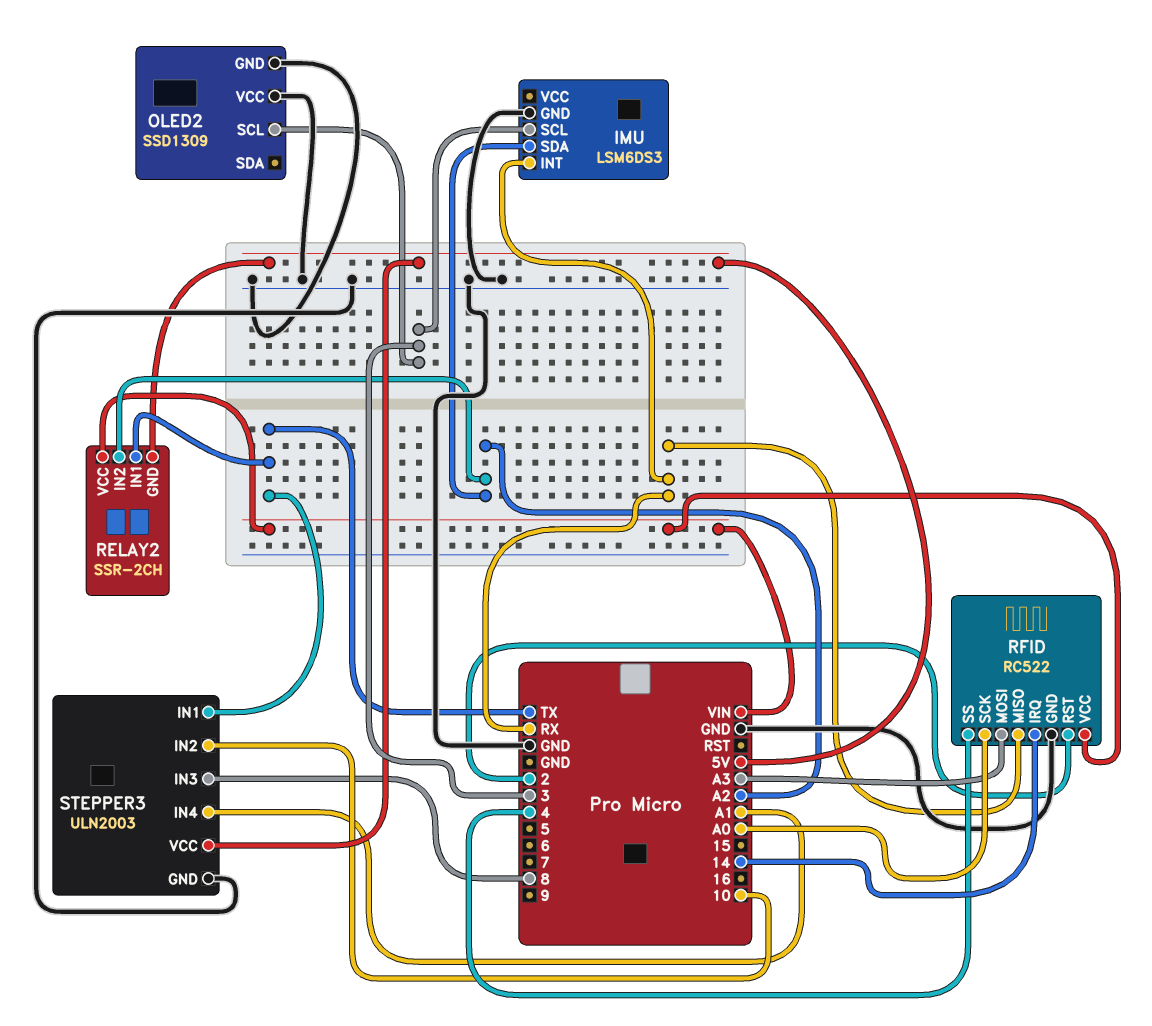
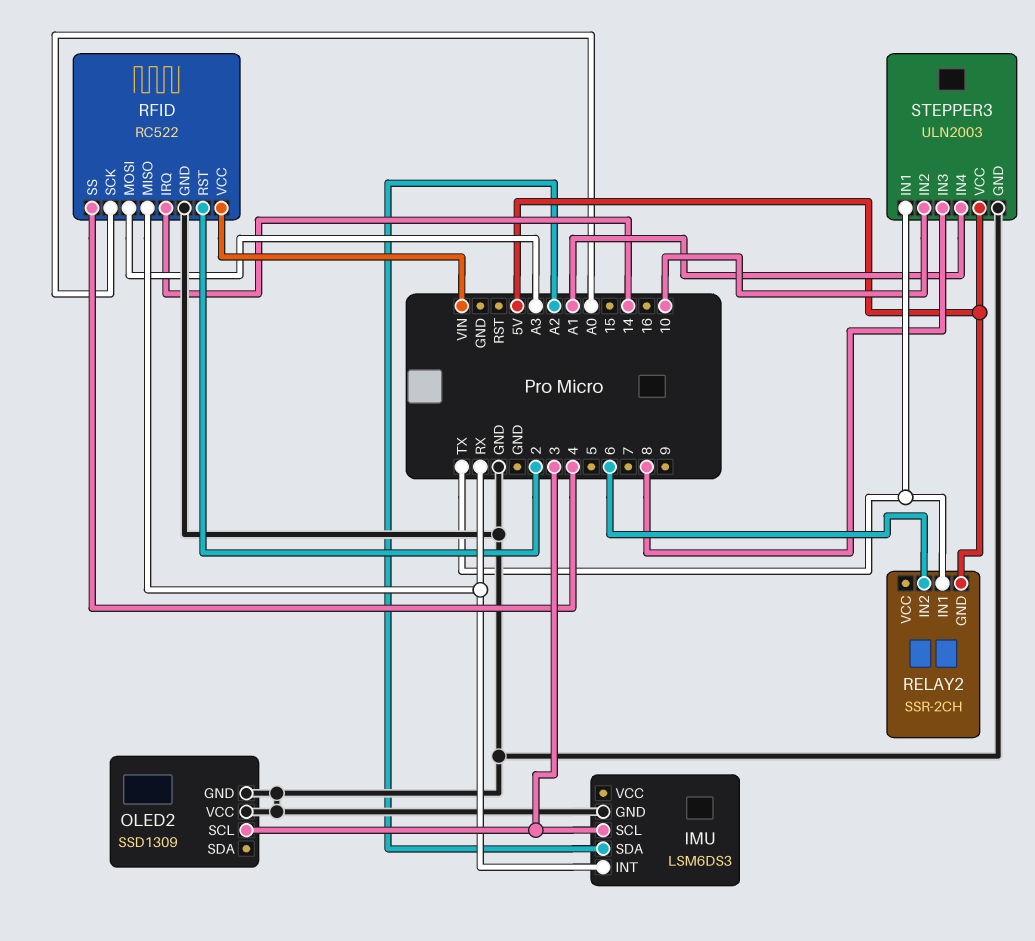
RELAY2 pin IN2: A2 -> 6
RELAY2 pin VCC: VIN -> none

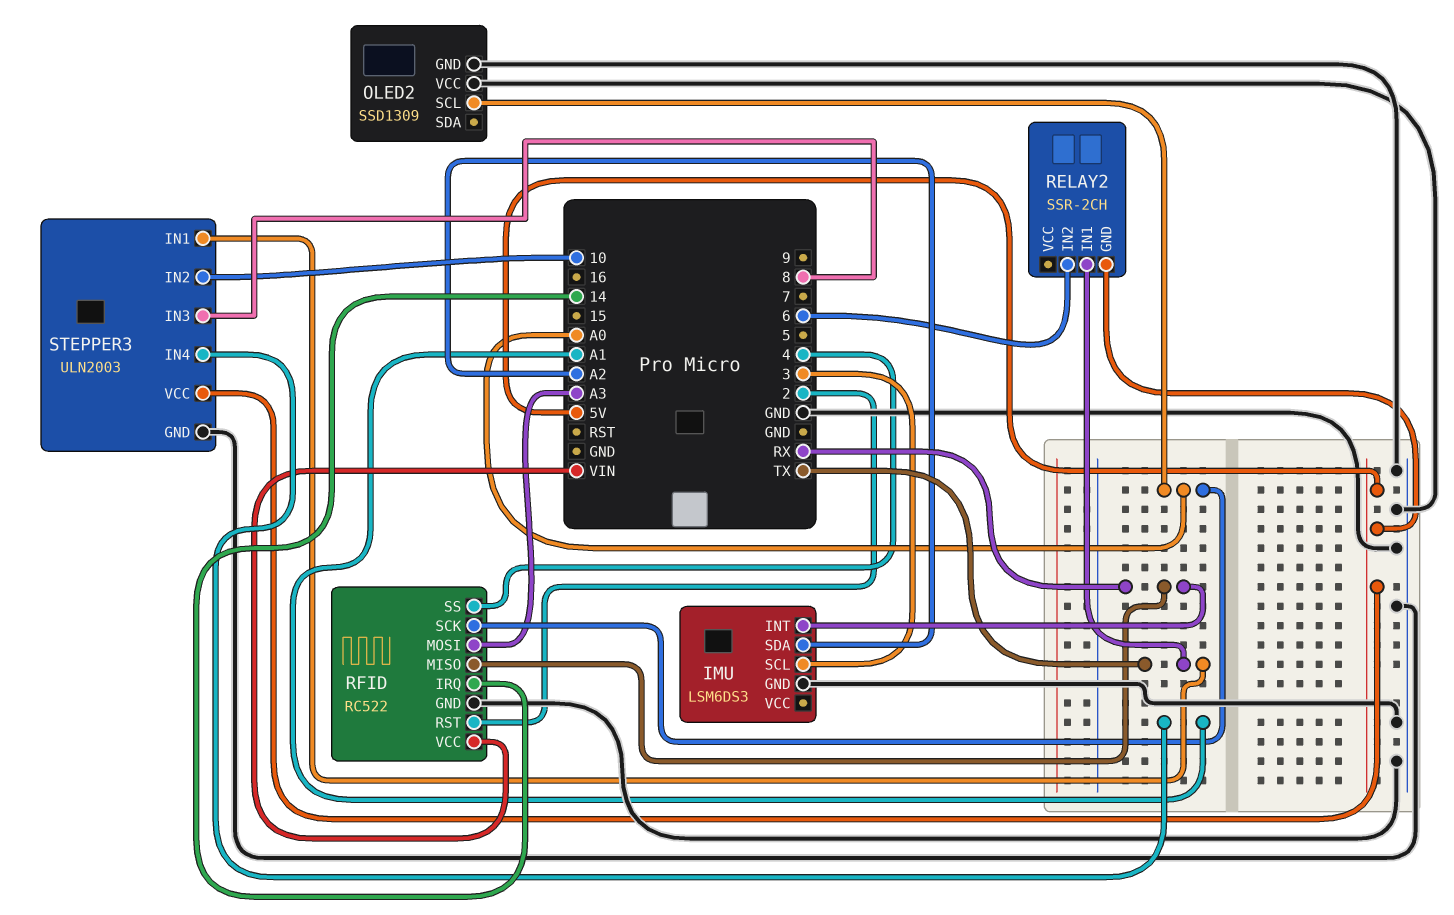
OLED2 pin SCL: 3 -> A0

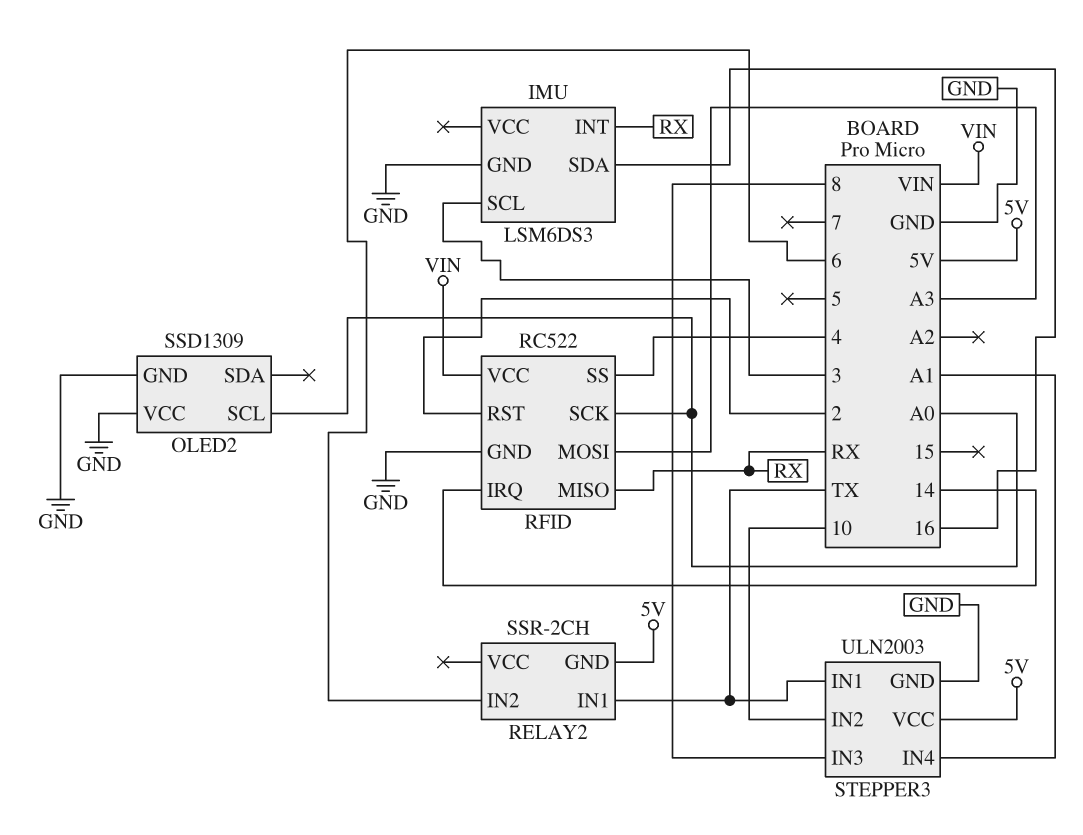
IMU pin SDA: A2 -> 16

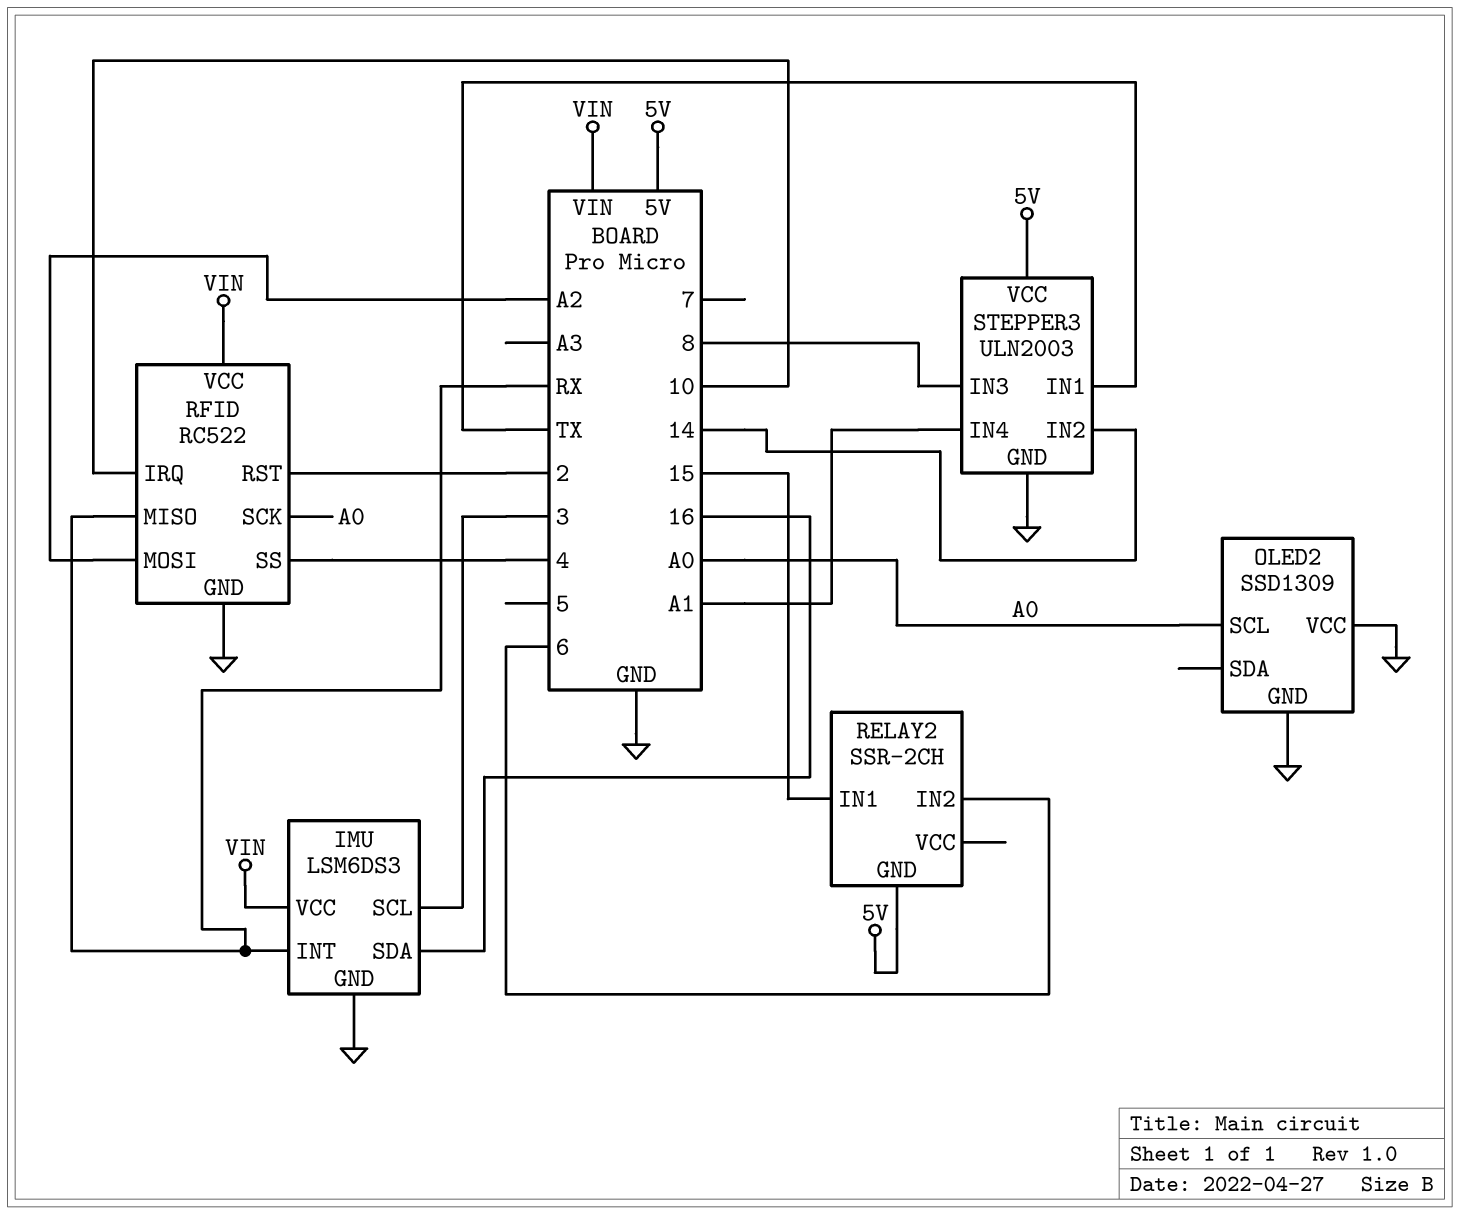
IMU pin VCC: none -> VIN
RELAY2 pin IN1: TX -> 15
RFID pin IRQ: 14 -> 10
RFID pin MOSI: A3 -> A2
STEPPER3 pin IN2: 10 -> 14

